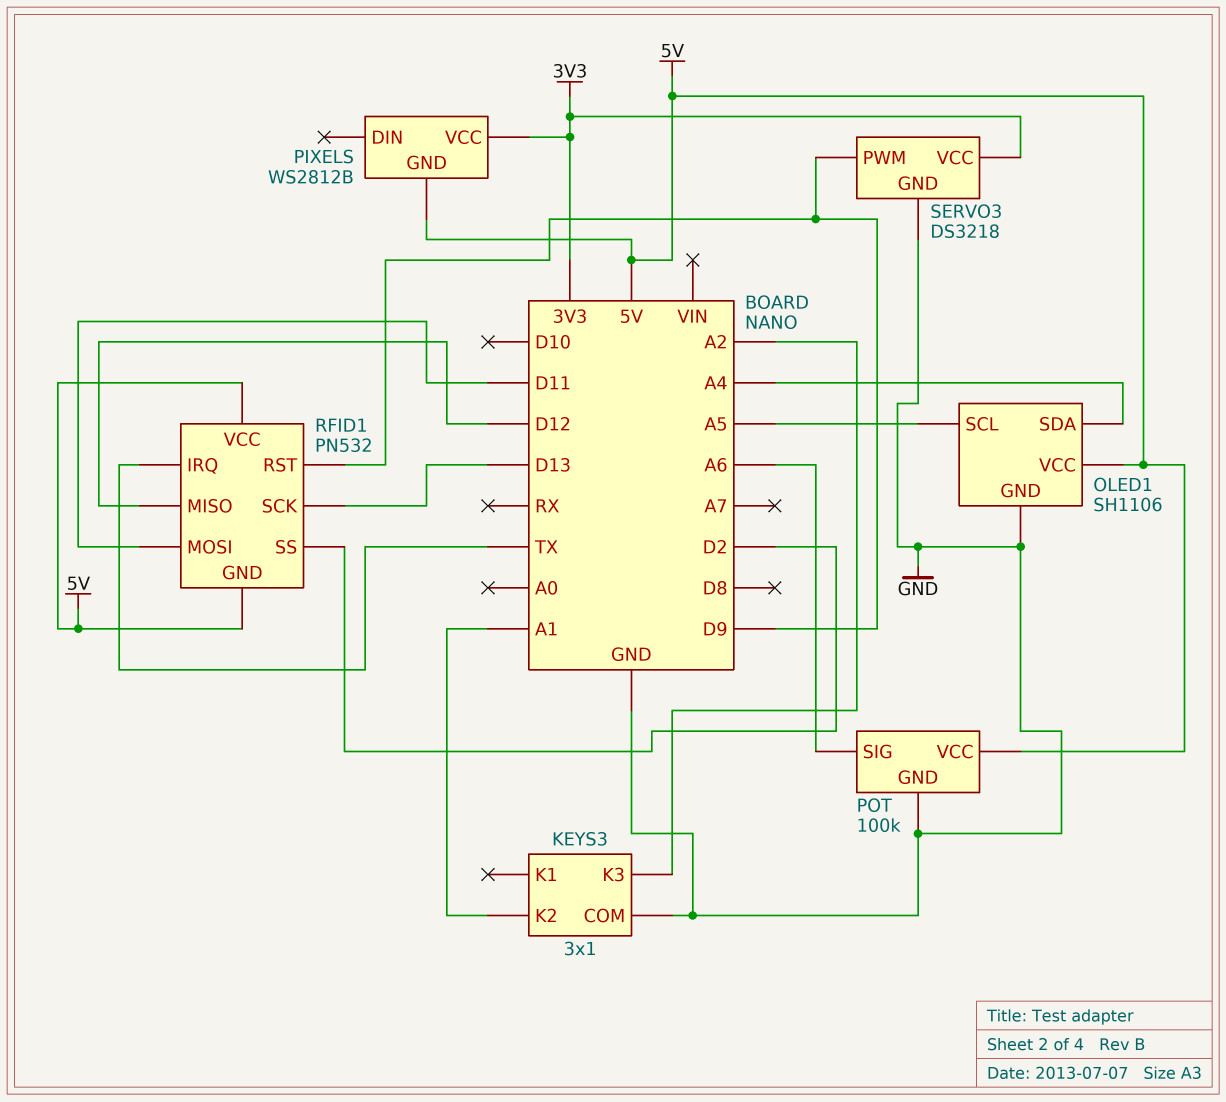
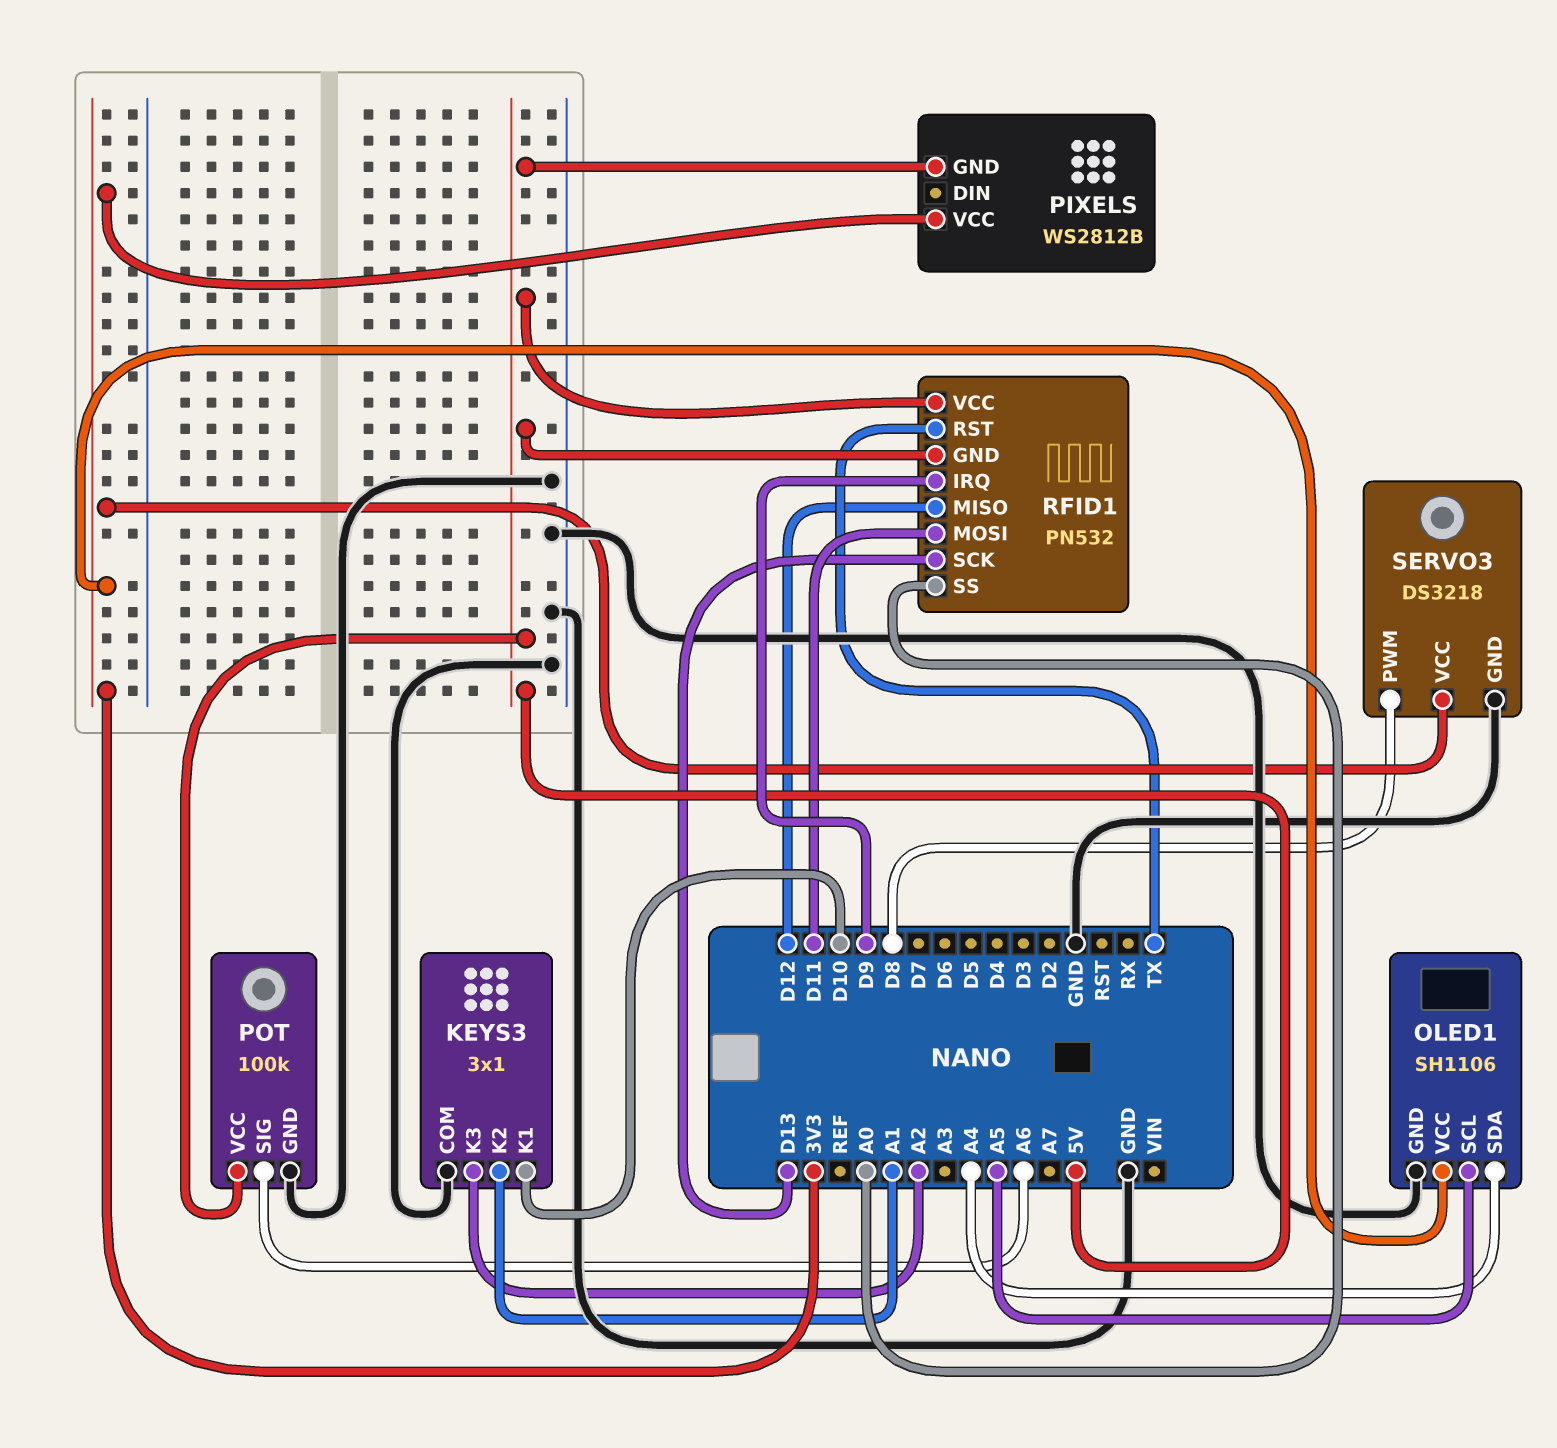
KEYS3 pin K1: none -> D10
OLED1 pin VCC: 5V -> 3V3
RFID1 pin IRQ: TX -> D9
RFID1 pin RST: D9 -> TX
RFID1 pin SS: D2 -> A0
SERVO3 pin PWM: D9 -> D8

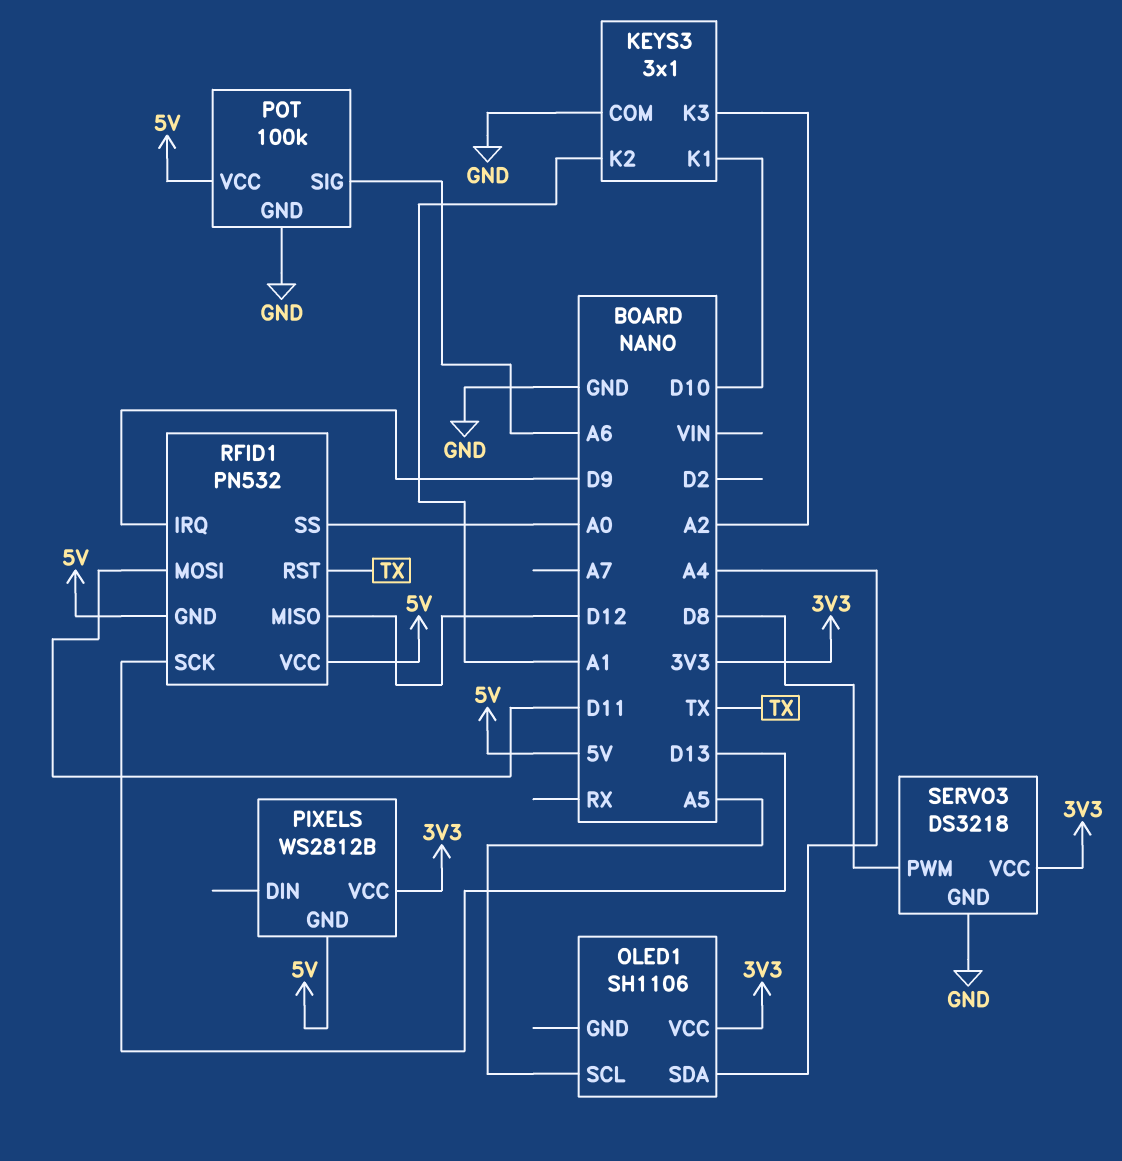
OLED1 pin GND: GND -> none

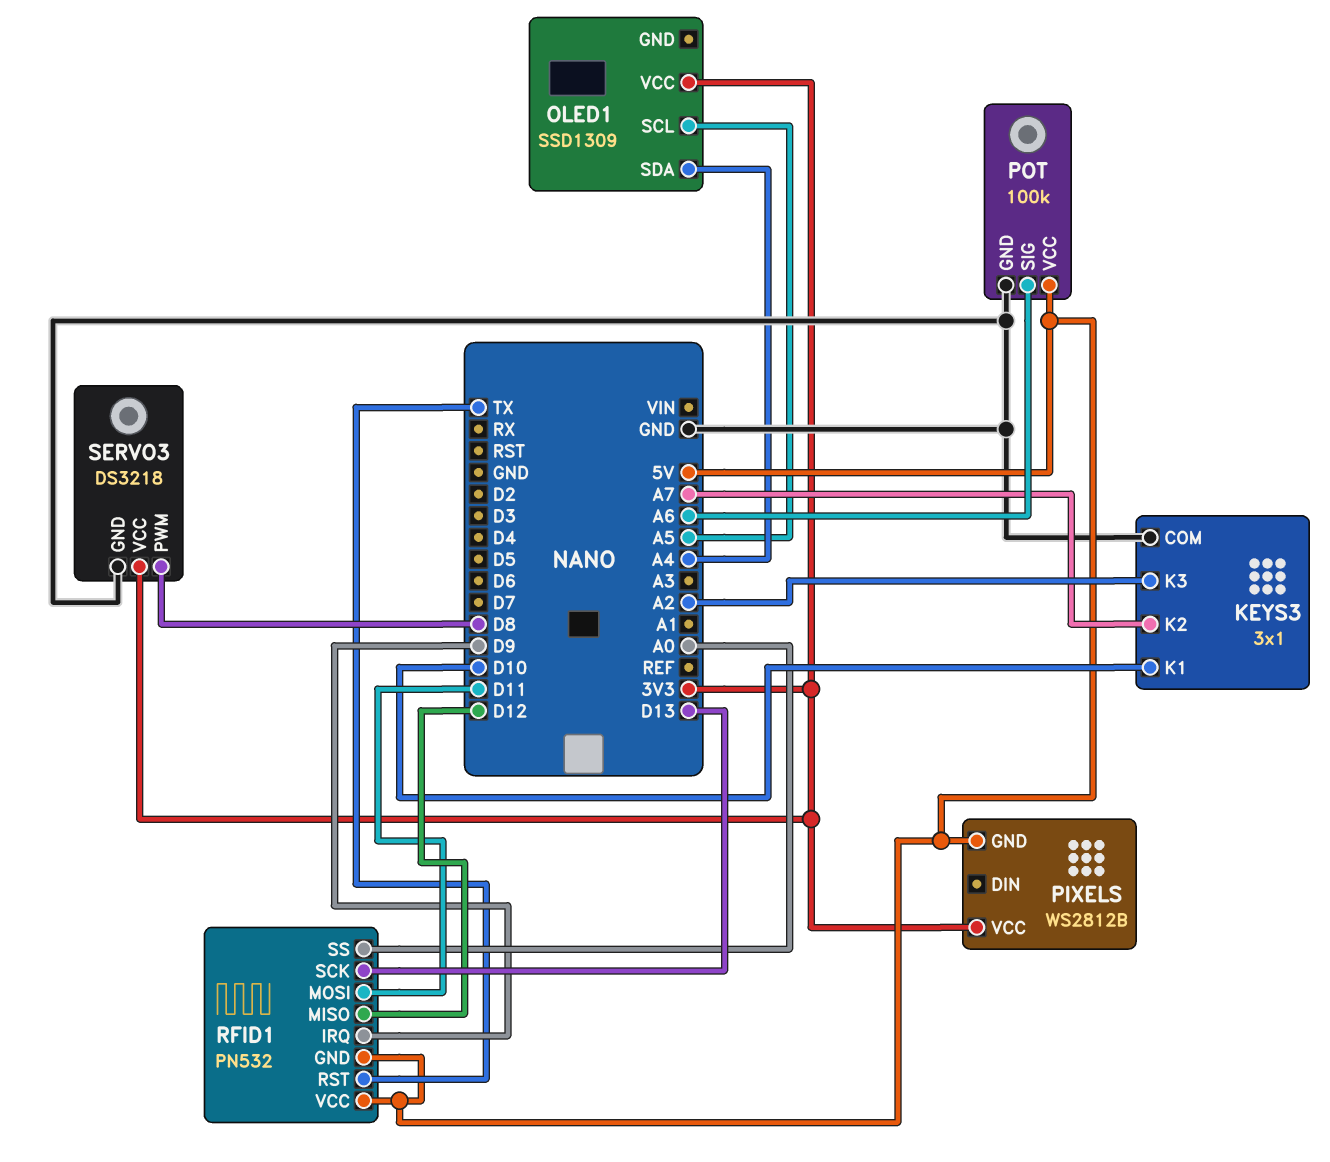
KEYS3 pin K2: A1 -> A7
OLED1: SH1106 -> SSD1309

